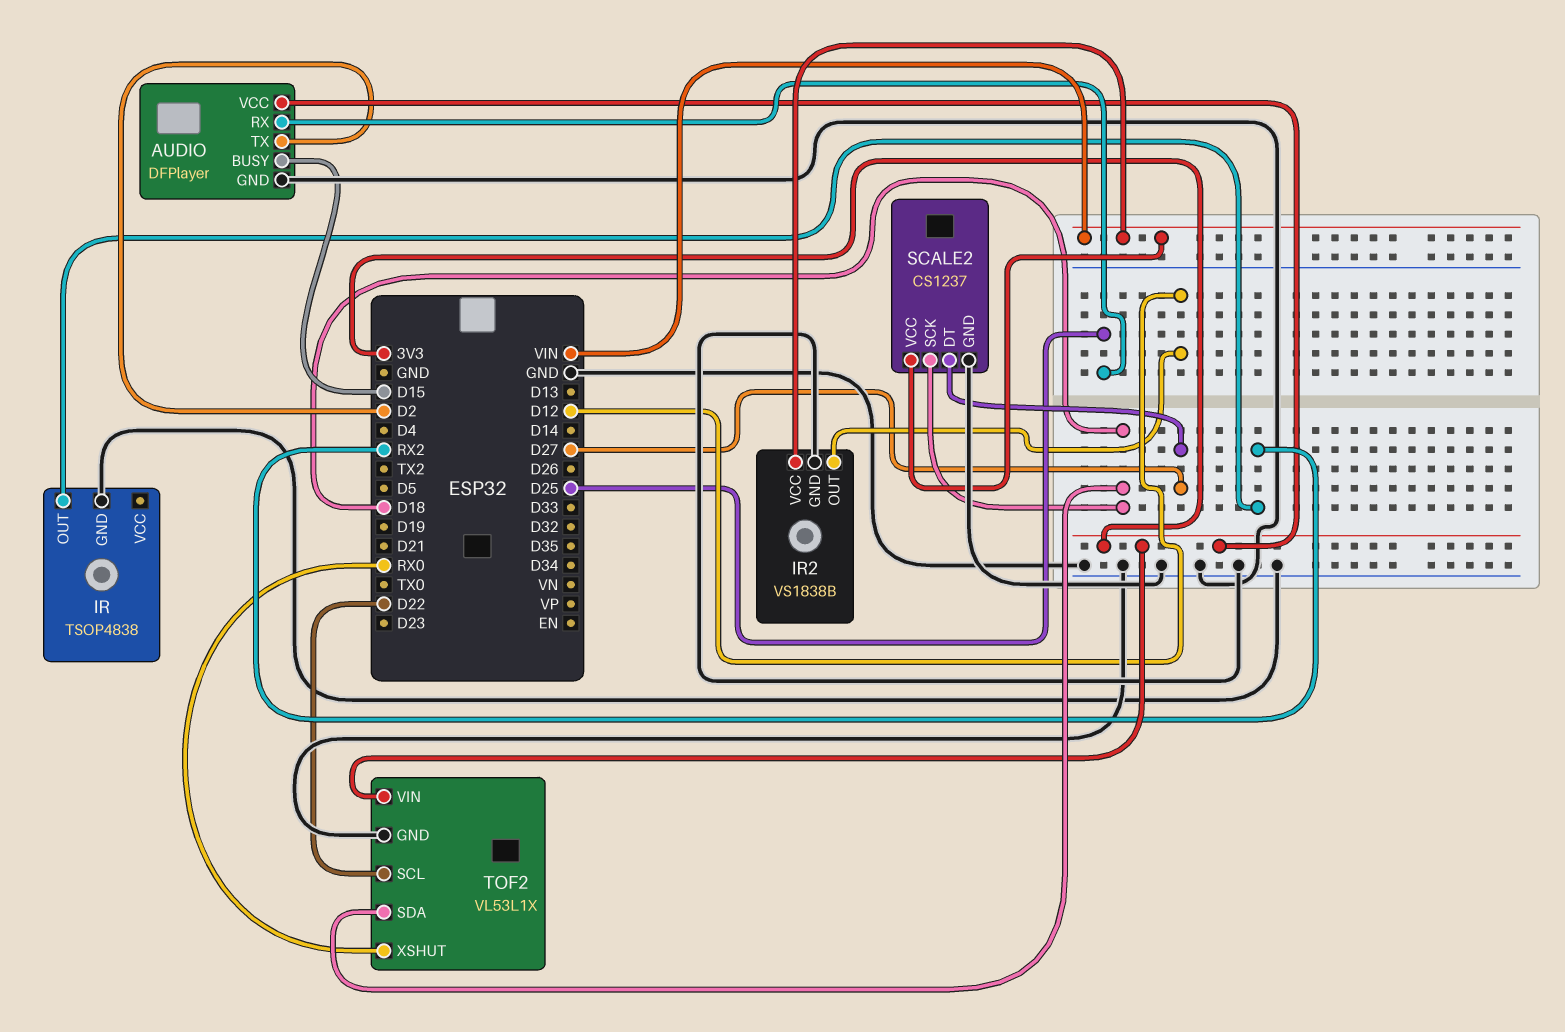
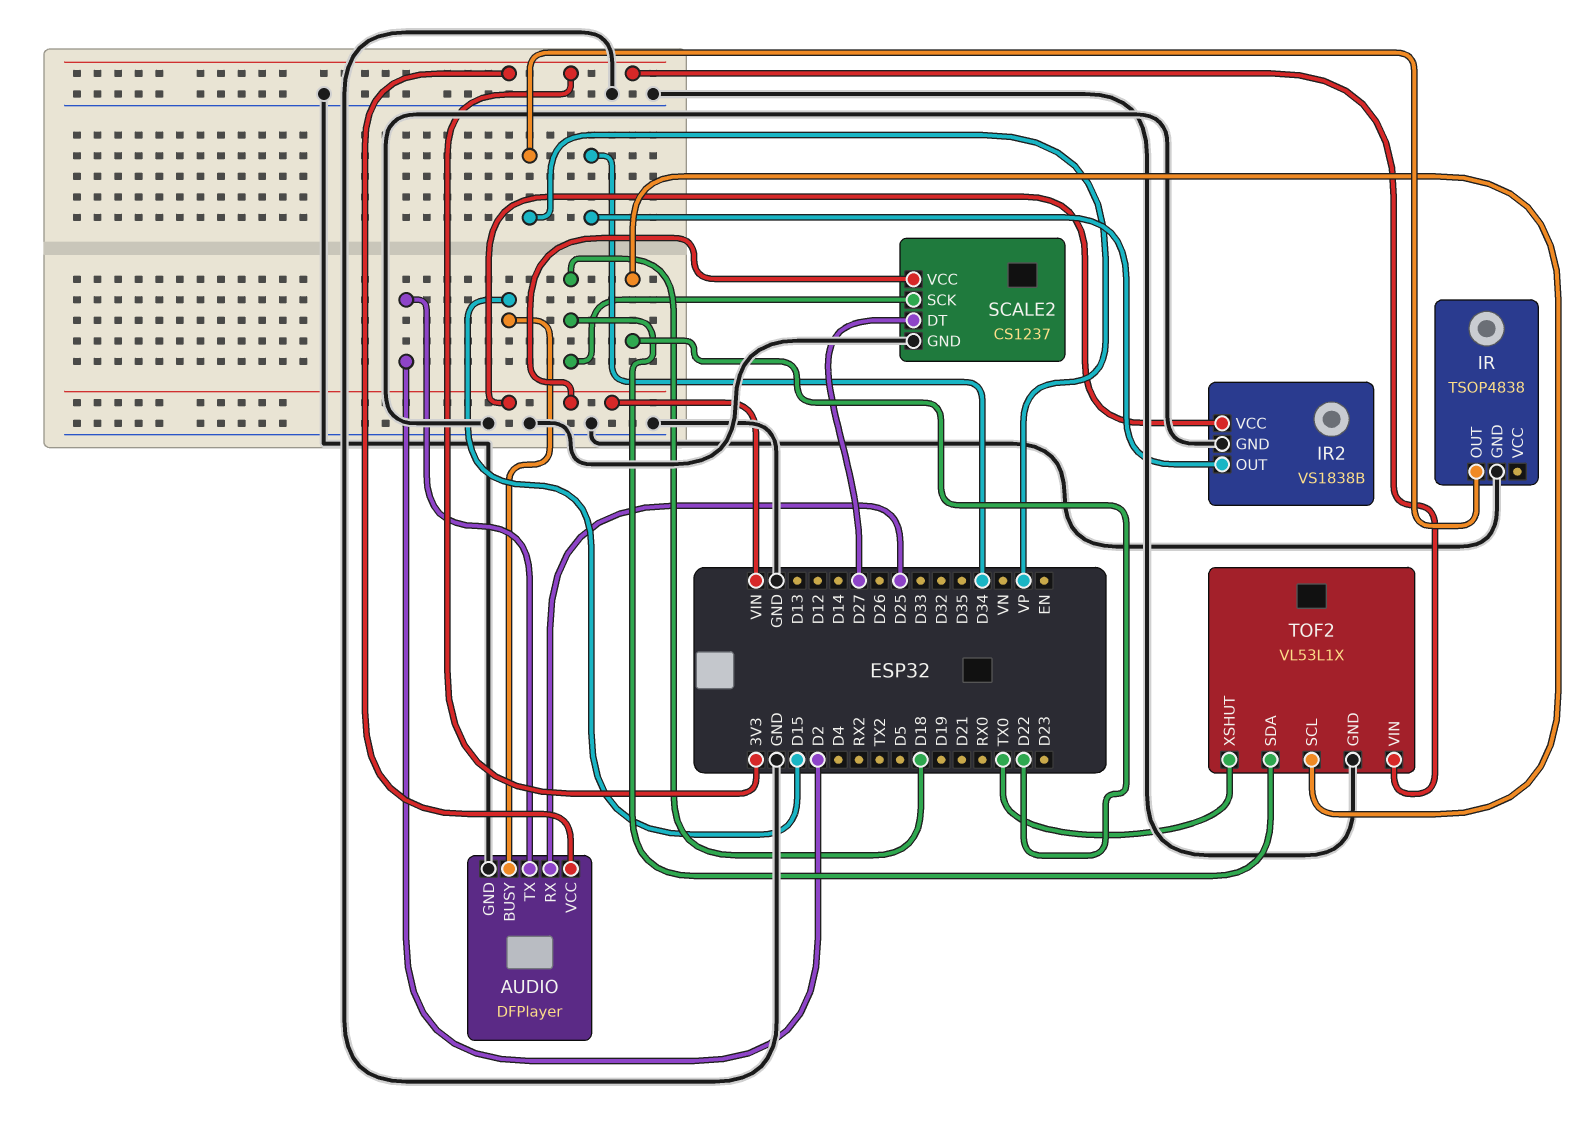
IR pin OUT: RX2 -> VP
IR2 pin OUT: D12 -> D34
TOF2 pin XSHUT: RX0 -> TX0

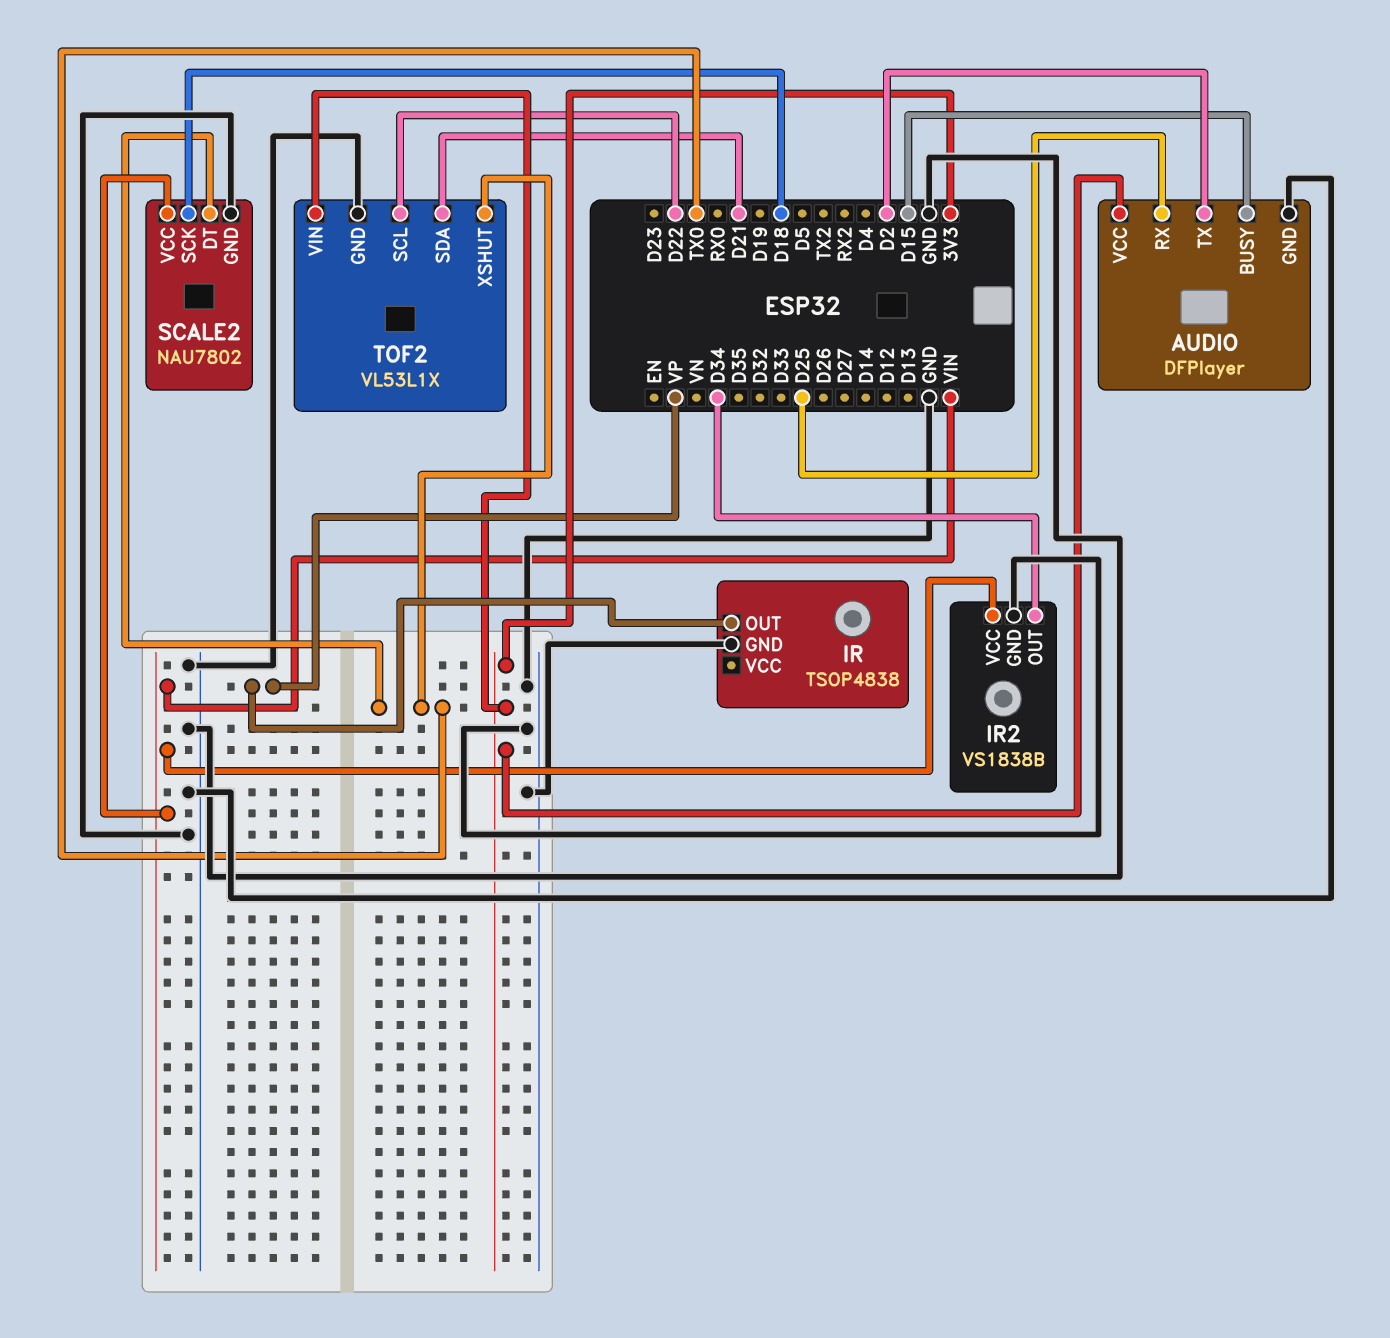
SCALE2: CS1237 -> NAU7802
SCALE2 pin DT: D27 -> TX0
TOF2 pin SDA: D18 -> D21

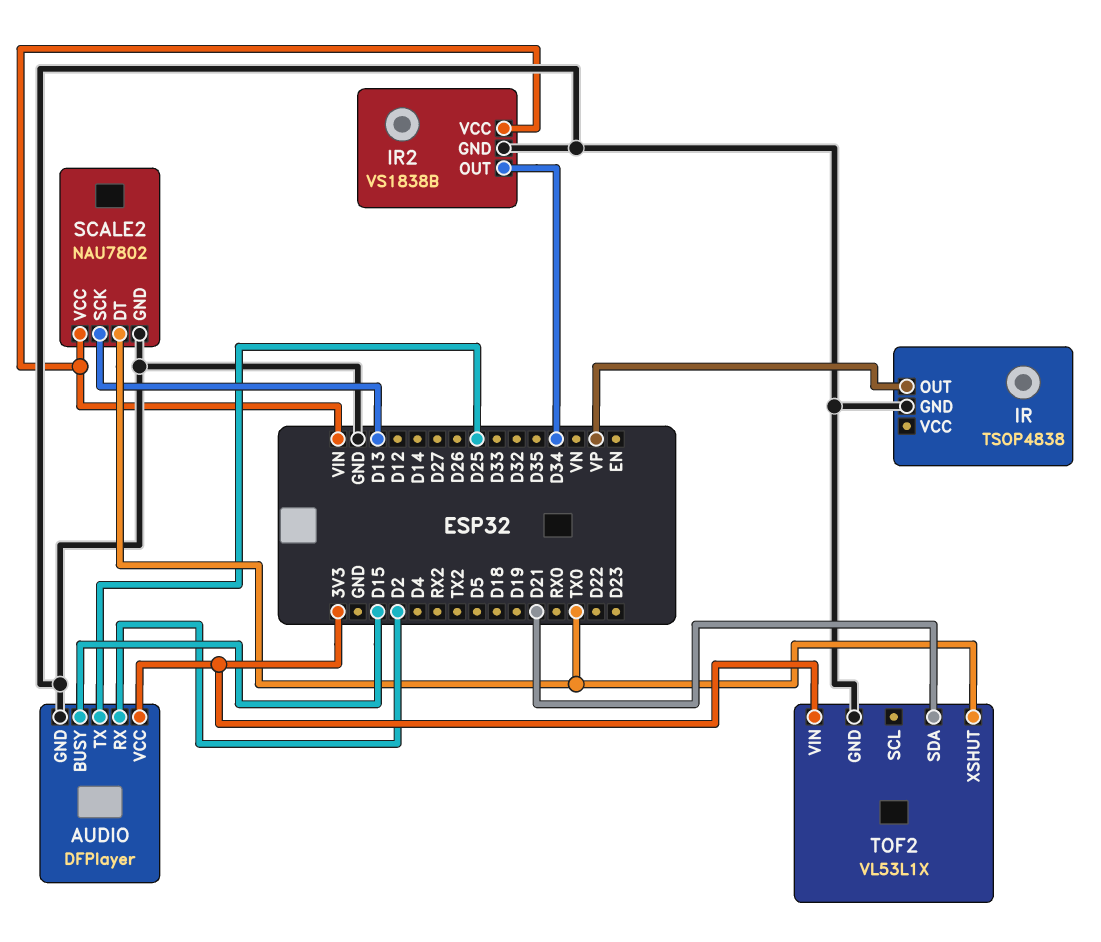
AUDIO pin RX: D25 -> D2
AUDIO pin TX: D2 -> D25
SCALE2 pin SCK: D18 -> D13
TOF2 pin SCL: D22 -> none

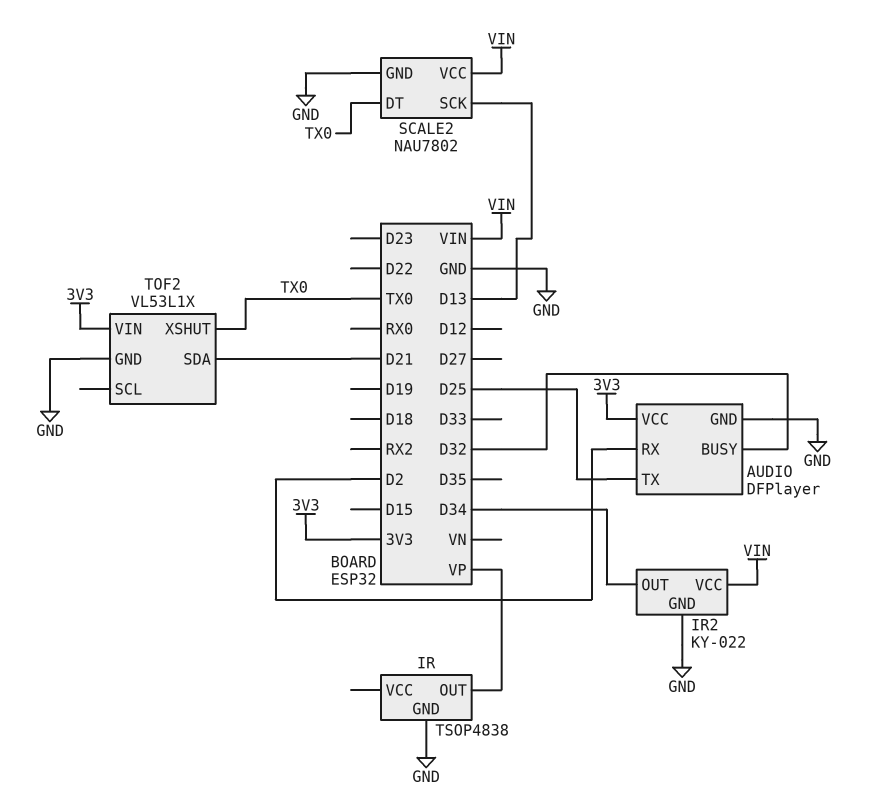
AUDIO pin BUSY: D15 -> D32
IR2: VS1838B -> KY-022

